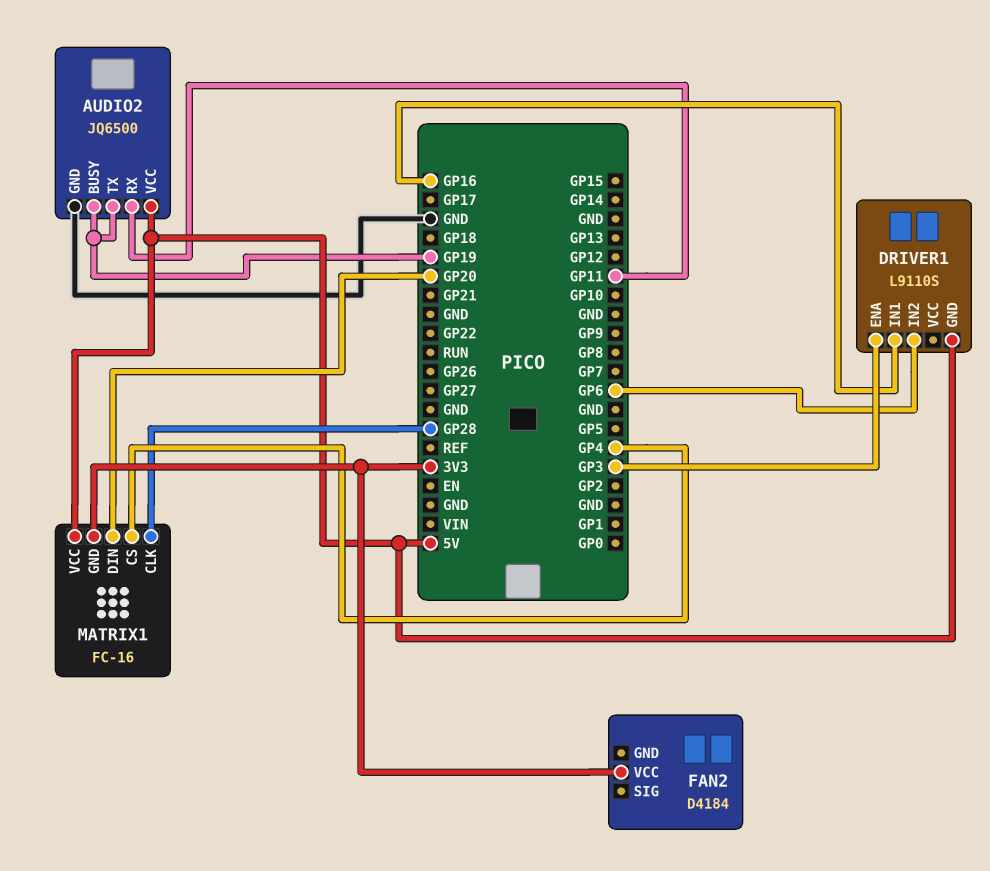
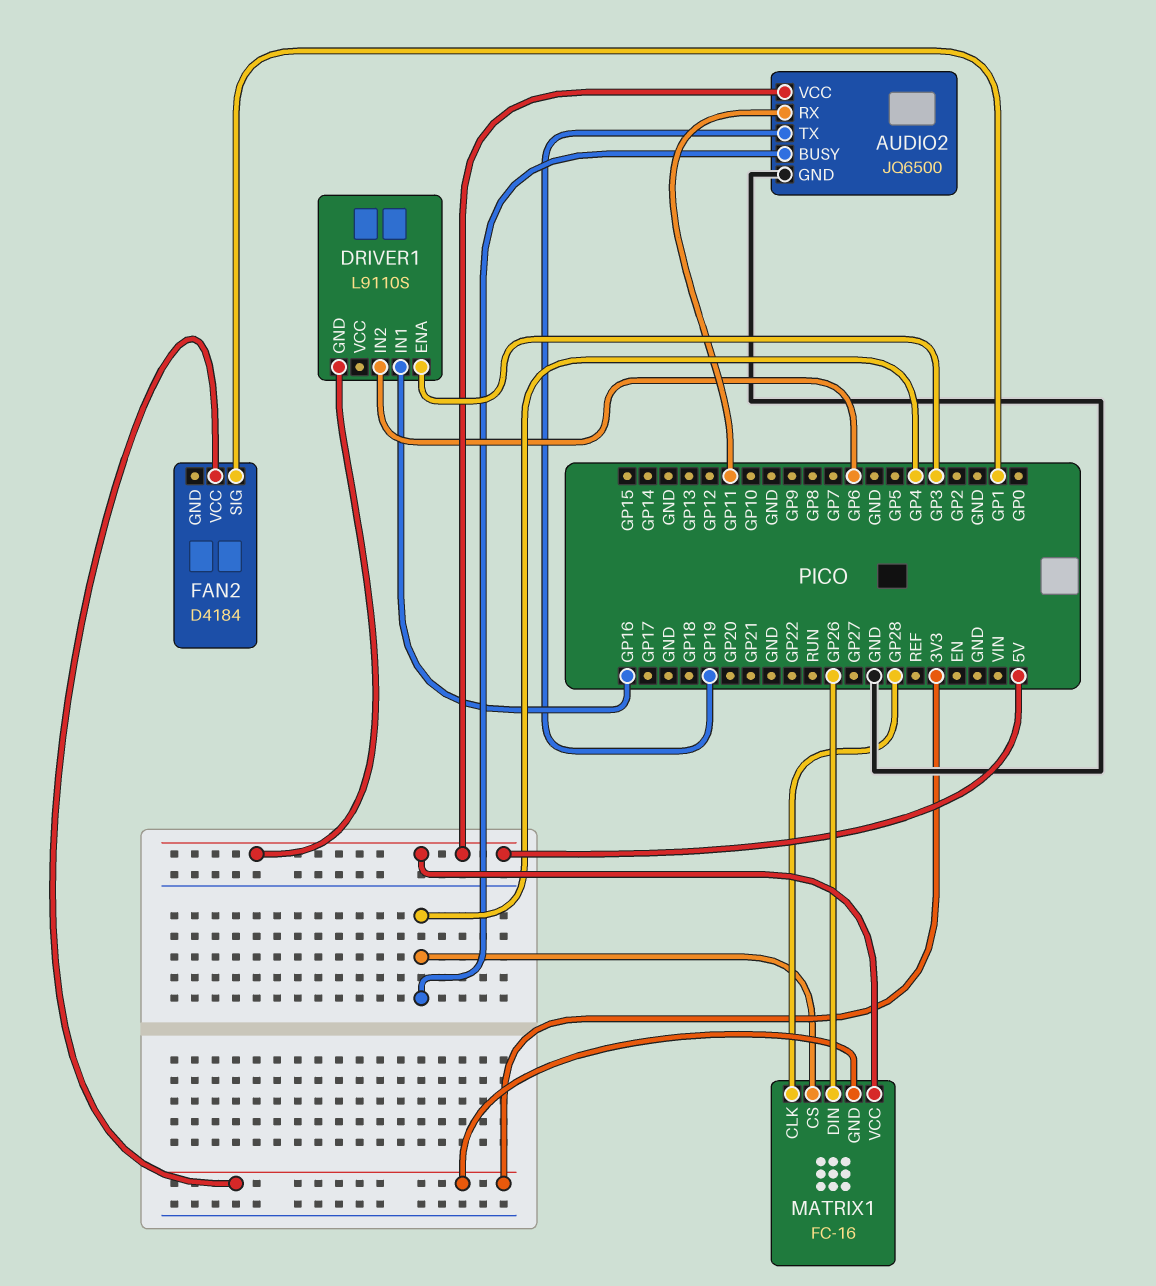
AUDIO2 pin BUSY: GP19 -> GP4
FAN2 pin SIG: none -> GP1
MATRIX1 pin DIN: GP20 -> GP26

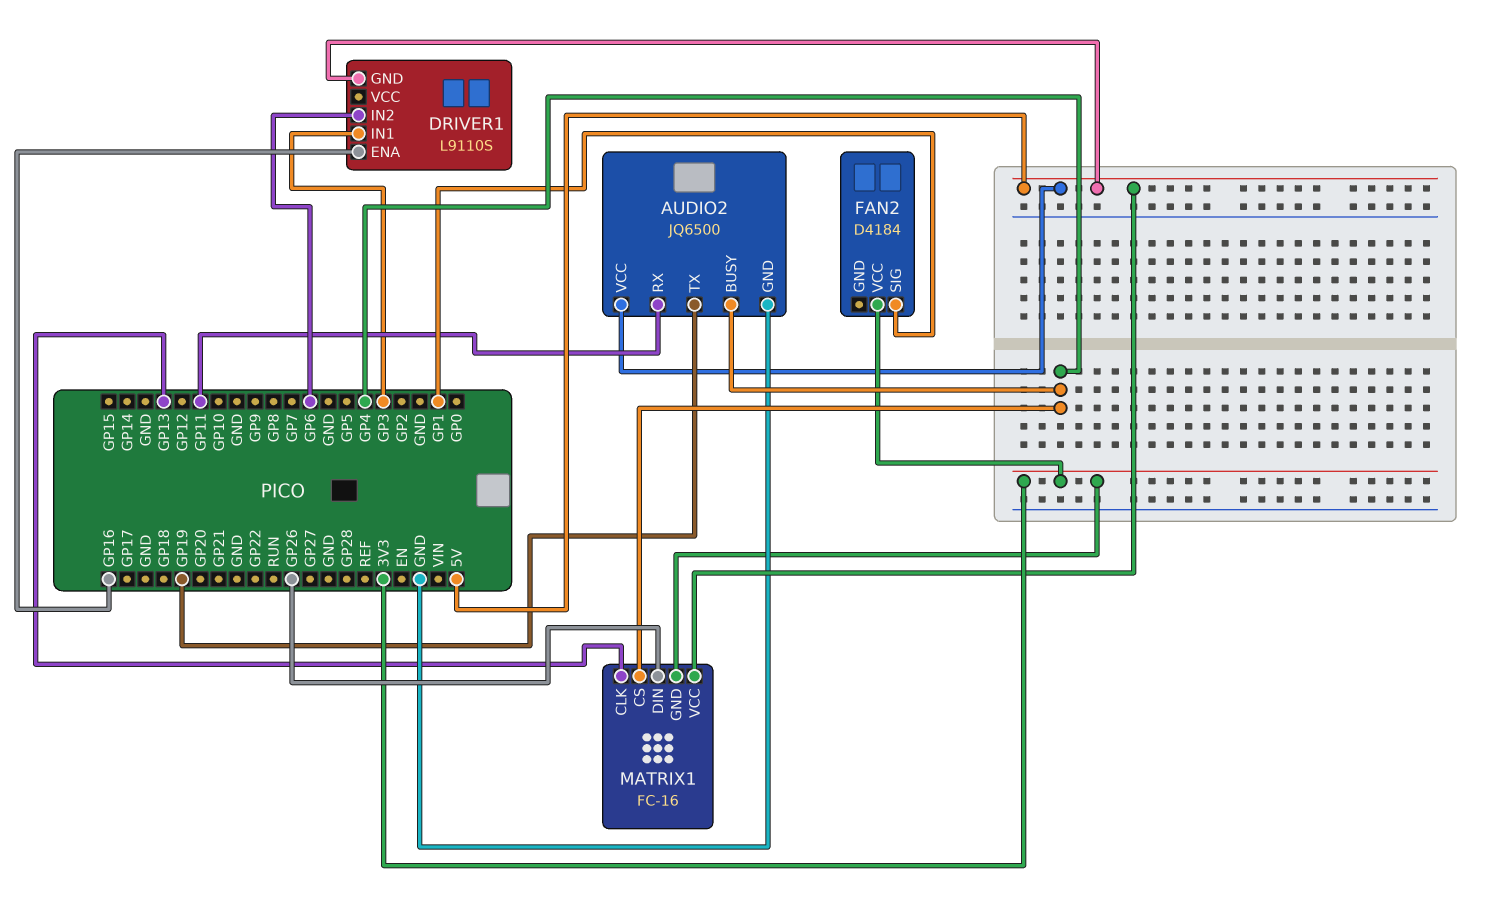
DRIVER1 pin ENA: GP3 -> GP16
DRIVER1 pin IN1: GP16 -> GP3
MATRIX1 pin CLK: GP28 -> GP13

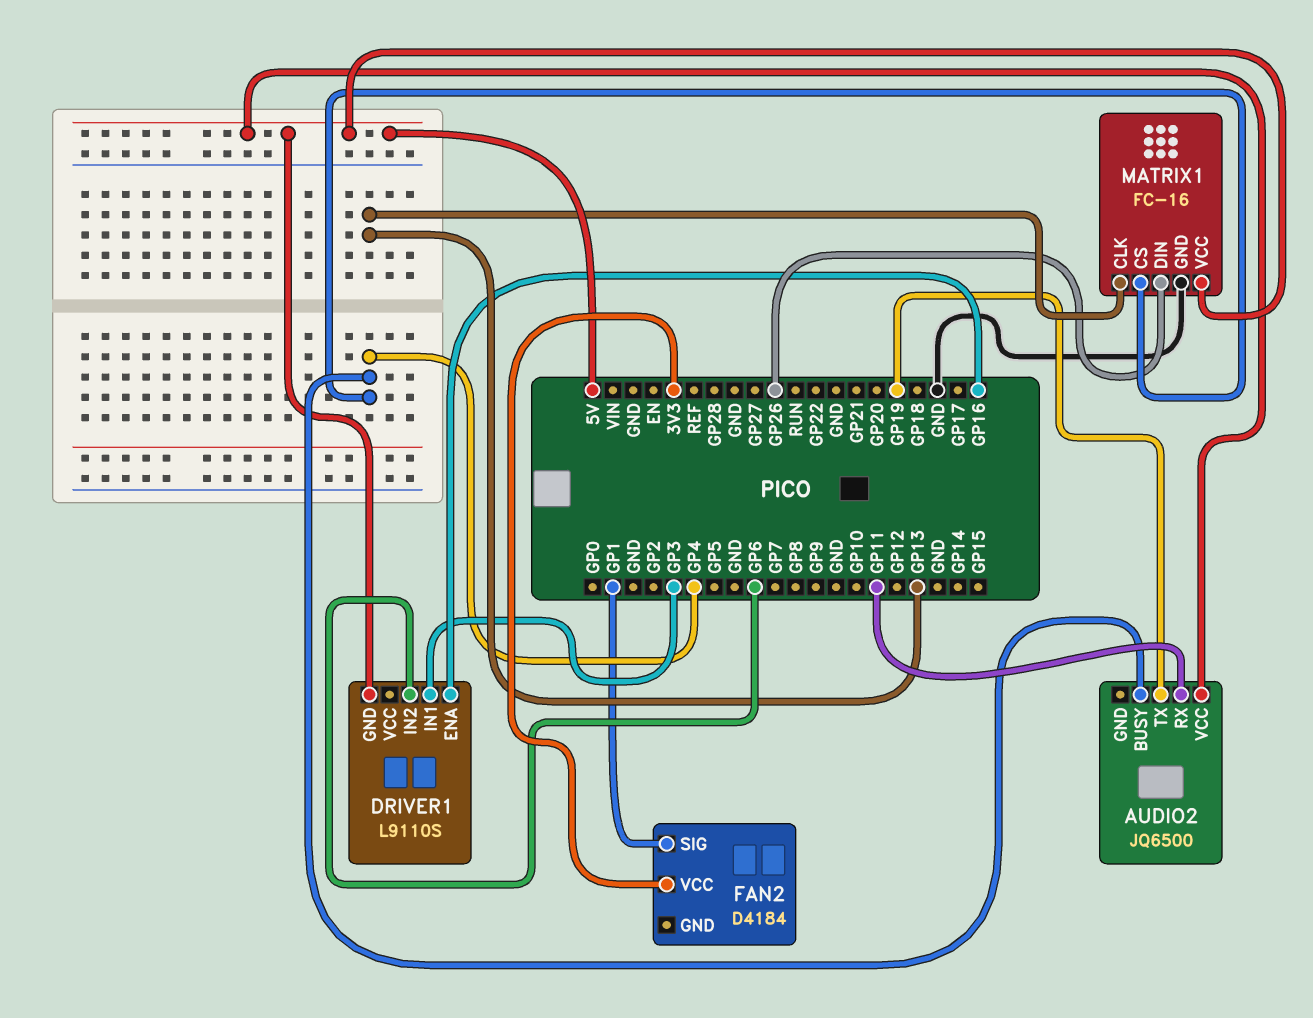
AUDIO2 pin GND: GND -> none
MATRIX1 pin GND: 3V3 -> GND

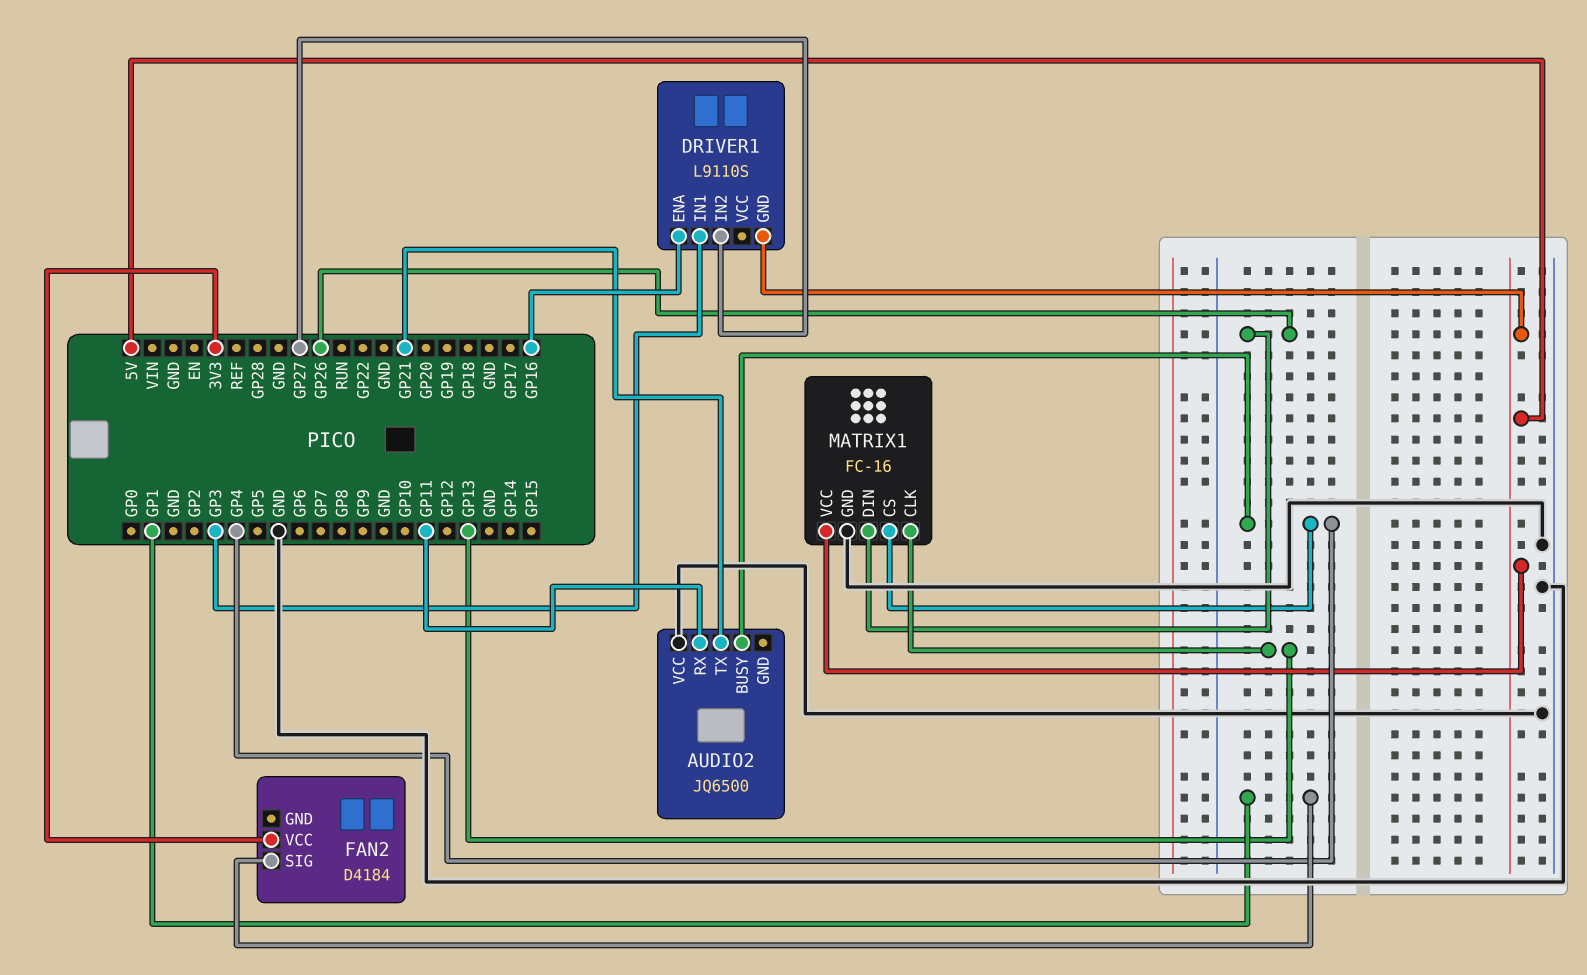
AUDIO2 pin TX: GP19 -> GP21
AUDIO2 pin VCC: 5V -> GND
DRIVER1 pin IN2: GP6 -> GP27

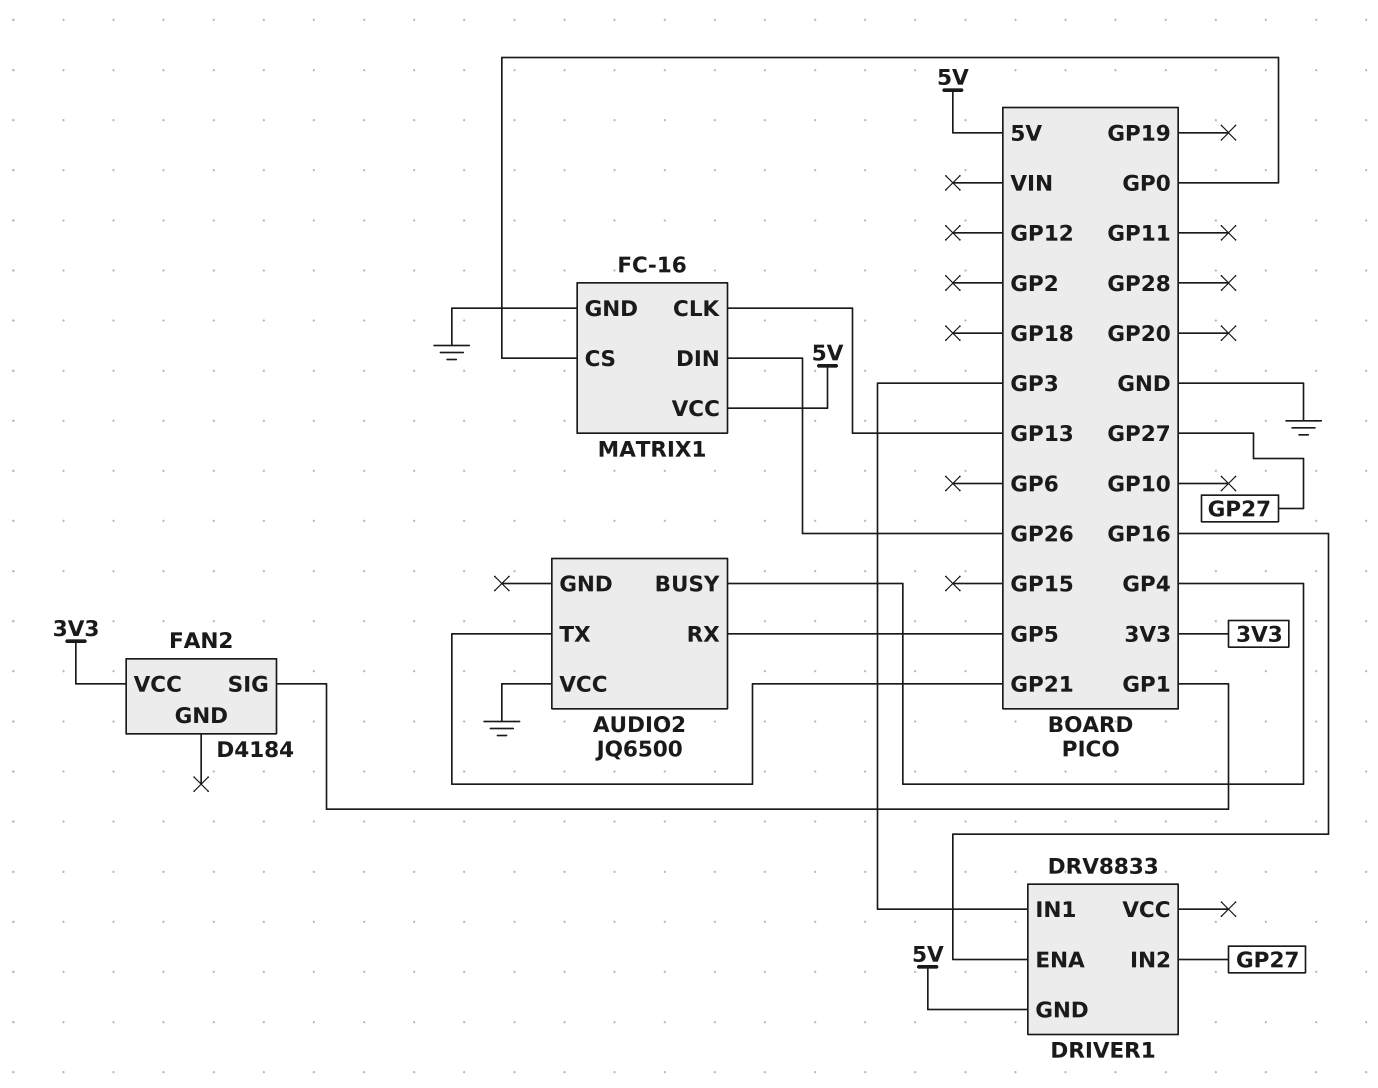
AUDIO2 pin RX: GP11 -> GP5
DRIVER1: L9110S -> DRV8833
MATRIX1 pin CS: GP4 -> GP0

